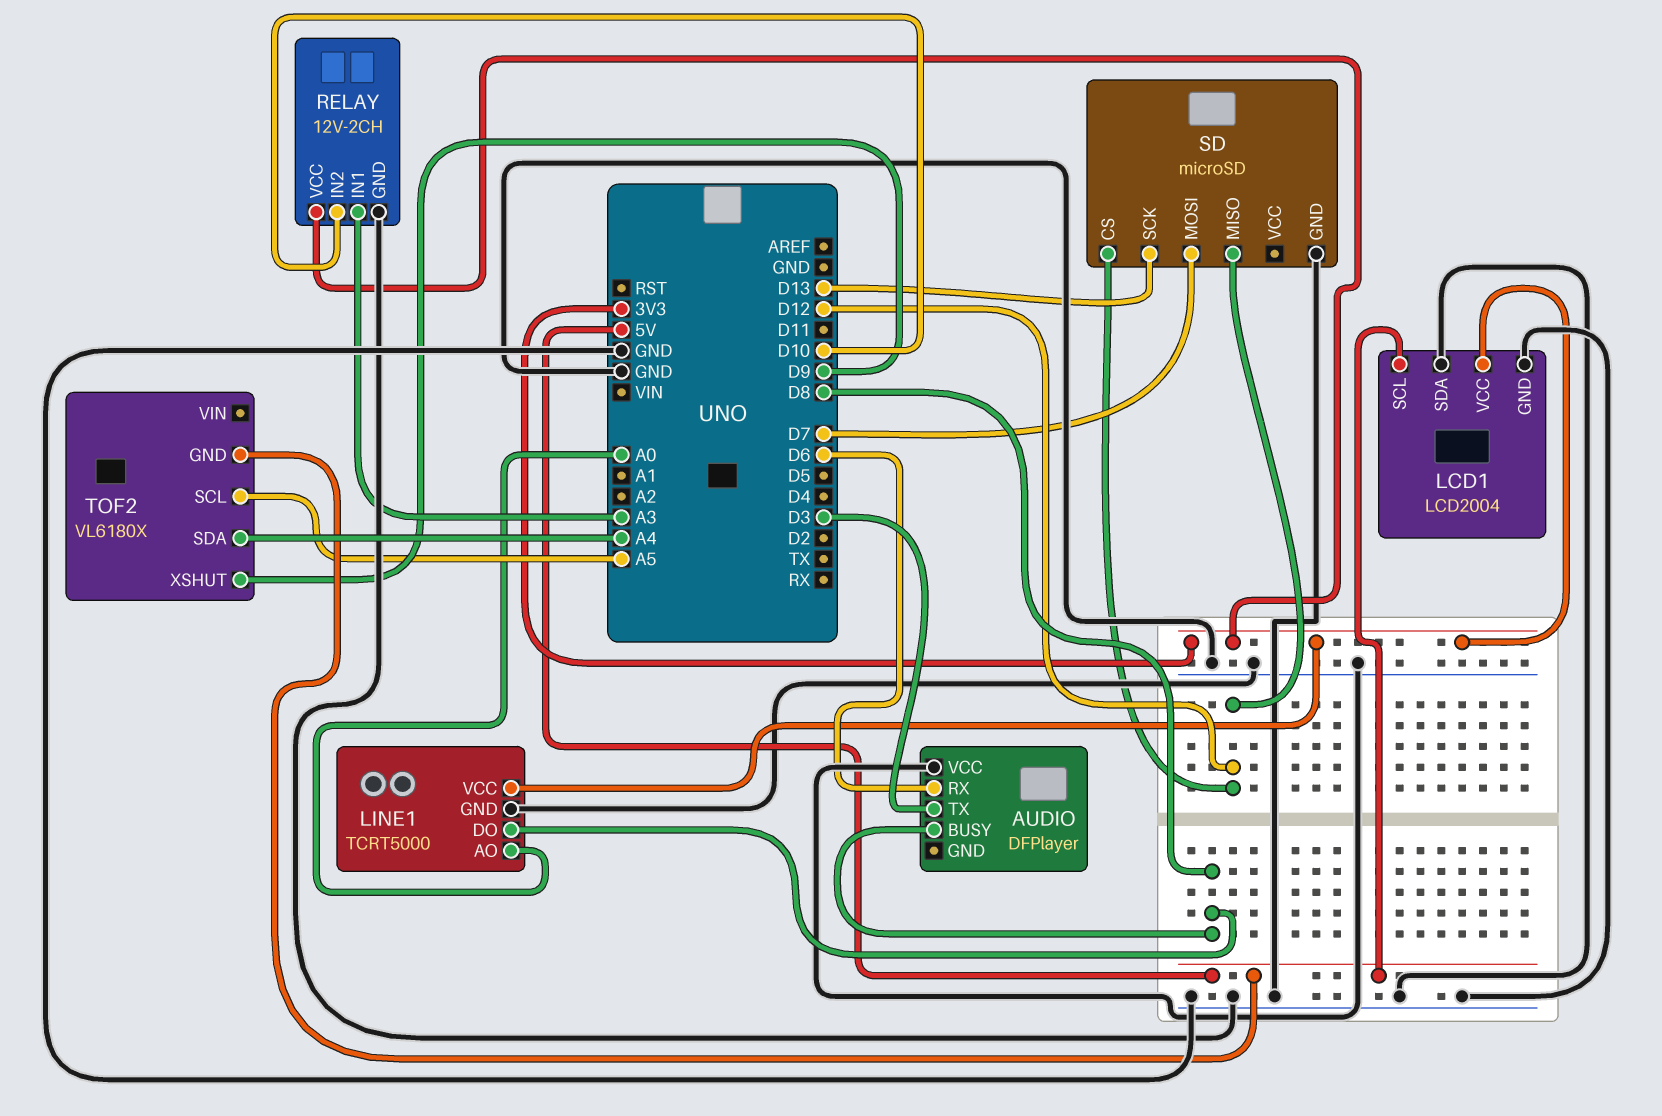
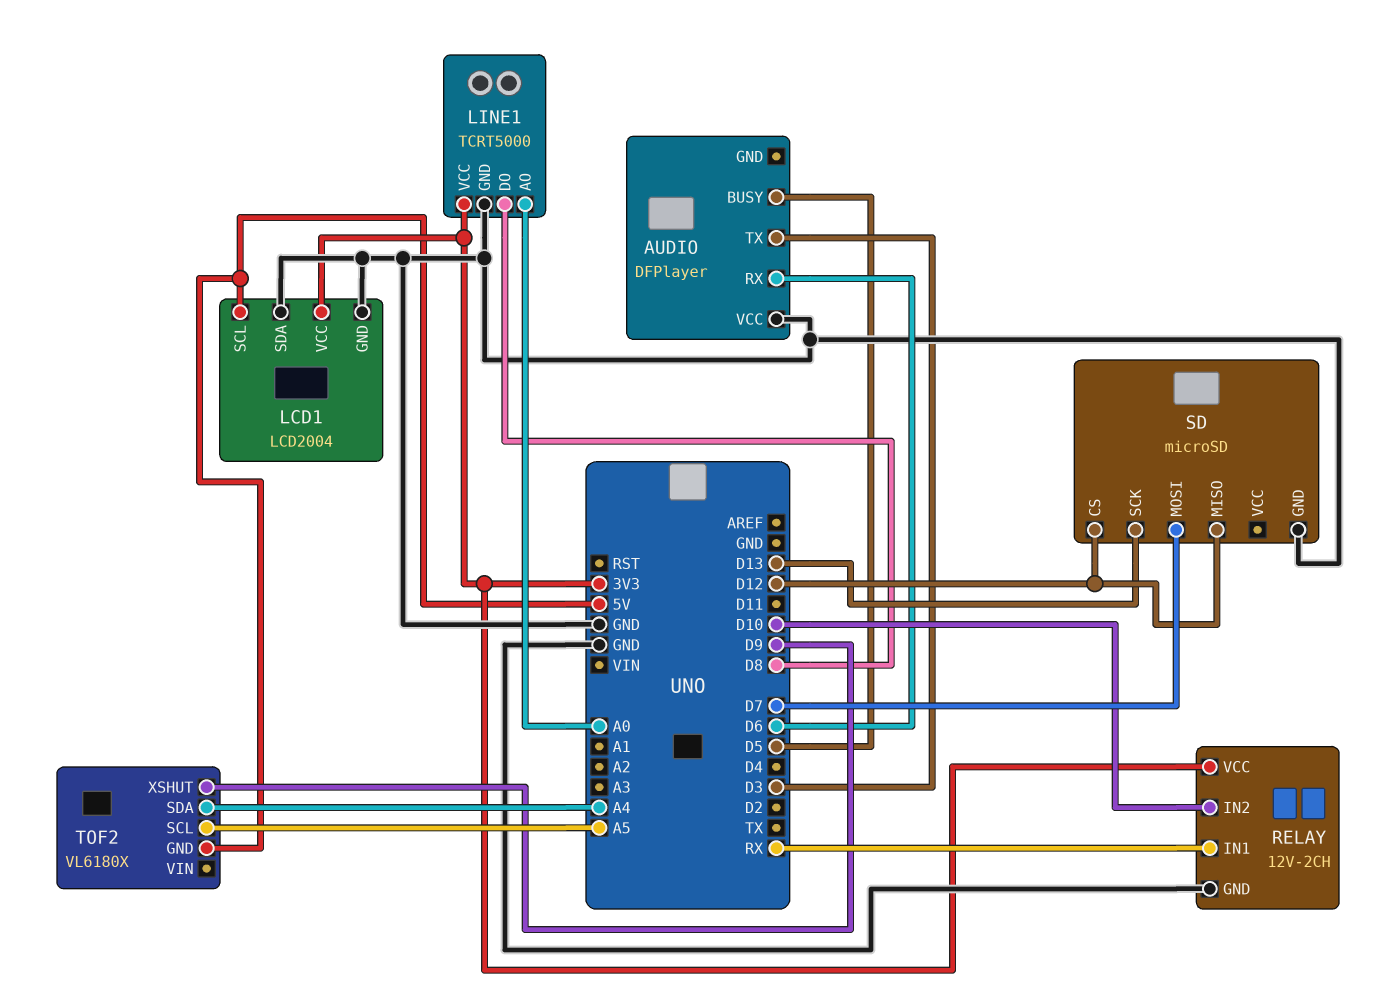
AUDIO pin BUSY: D8 -> D5
RELAY pin IN1: A3 -> RX

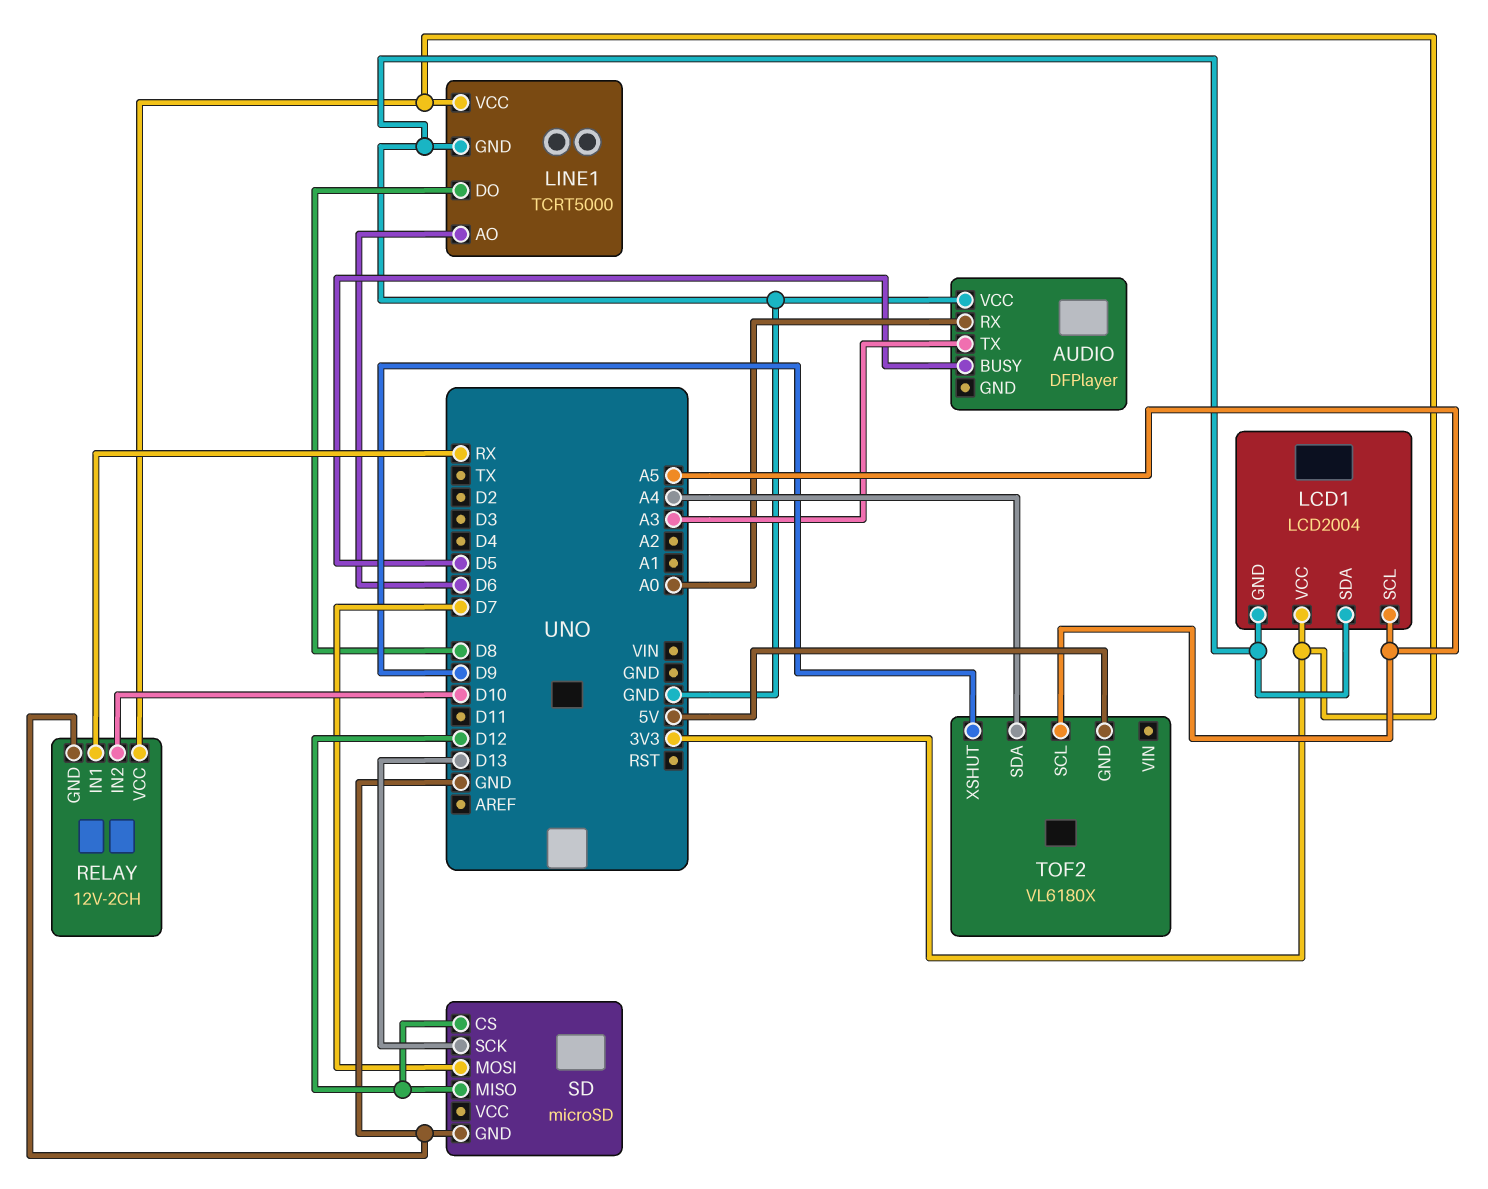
AUDIO pin RX: D6 -> A0
AUDIO pin TX: D3 -> A3
LCD1 pin SCL: 5V -> A5
LINE1 pin AO: A0 -> D6

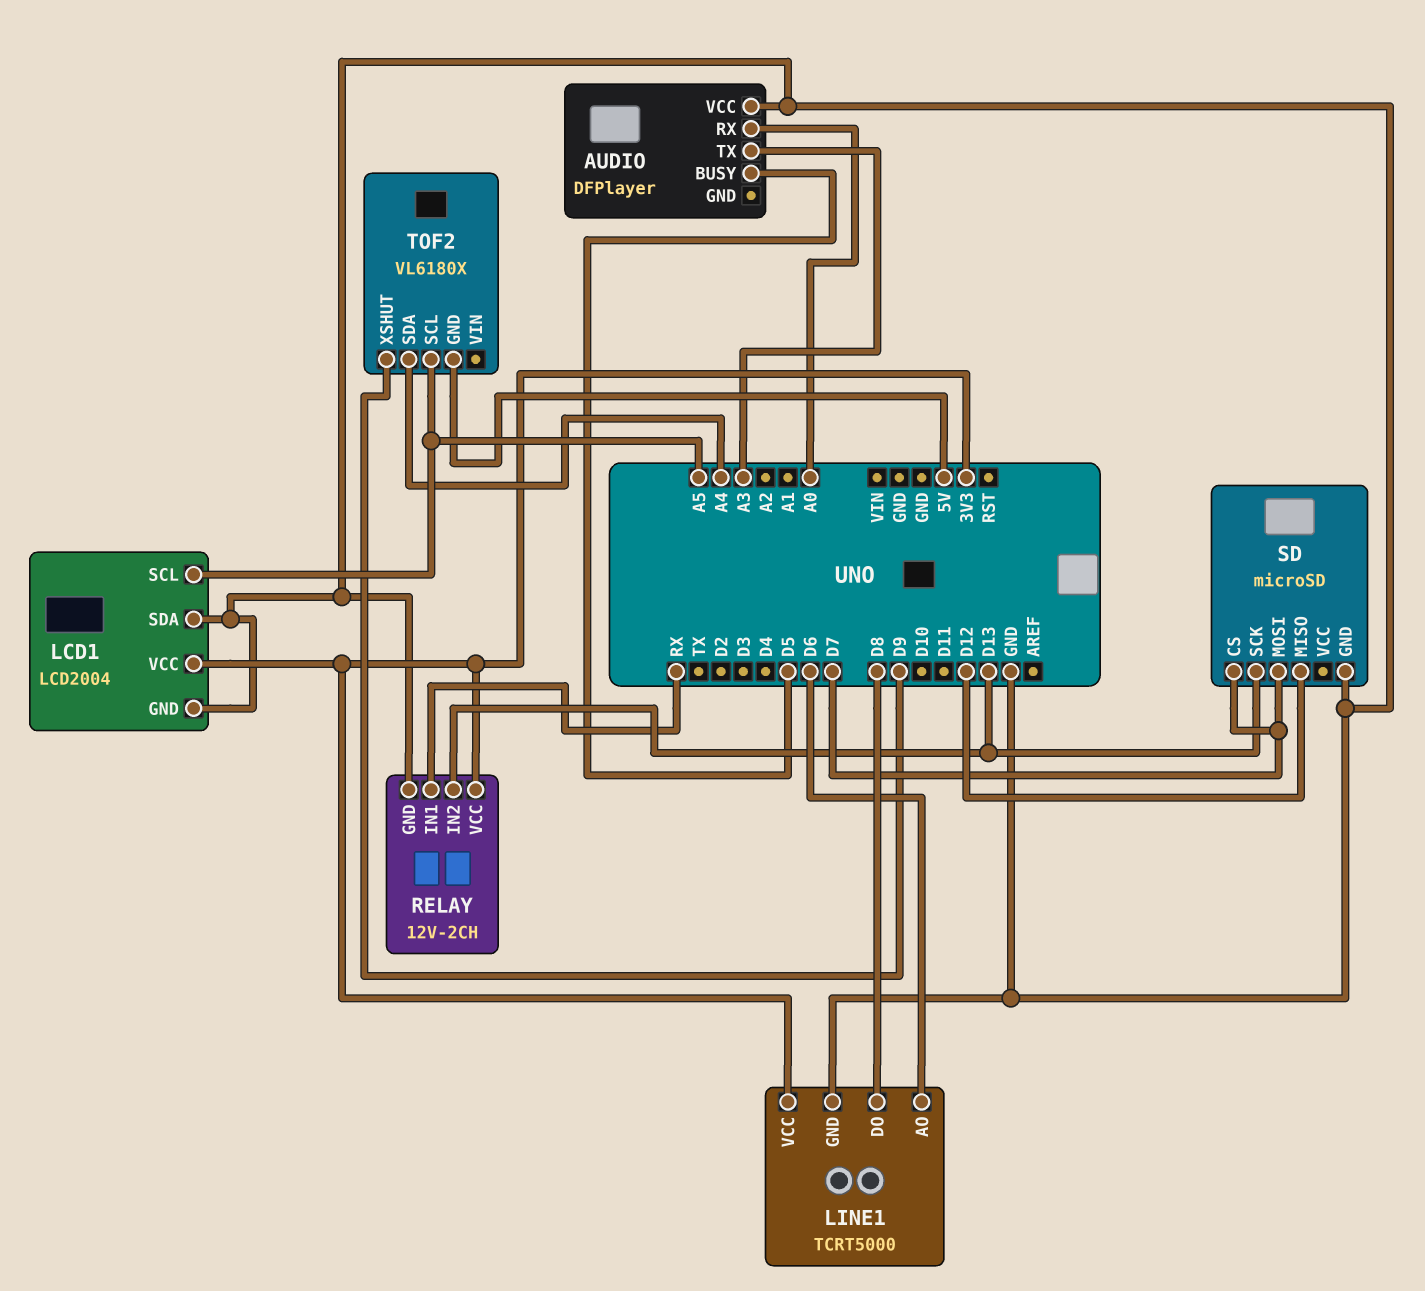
RELAY pin IN2: D10 -> D13
SD pin CS: D12 -> D7

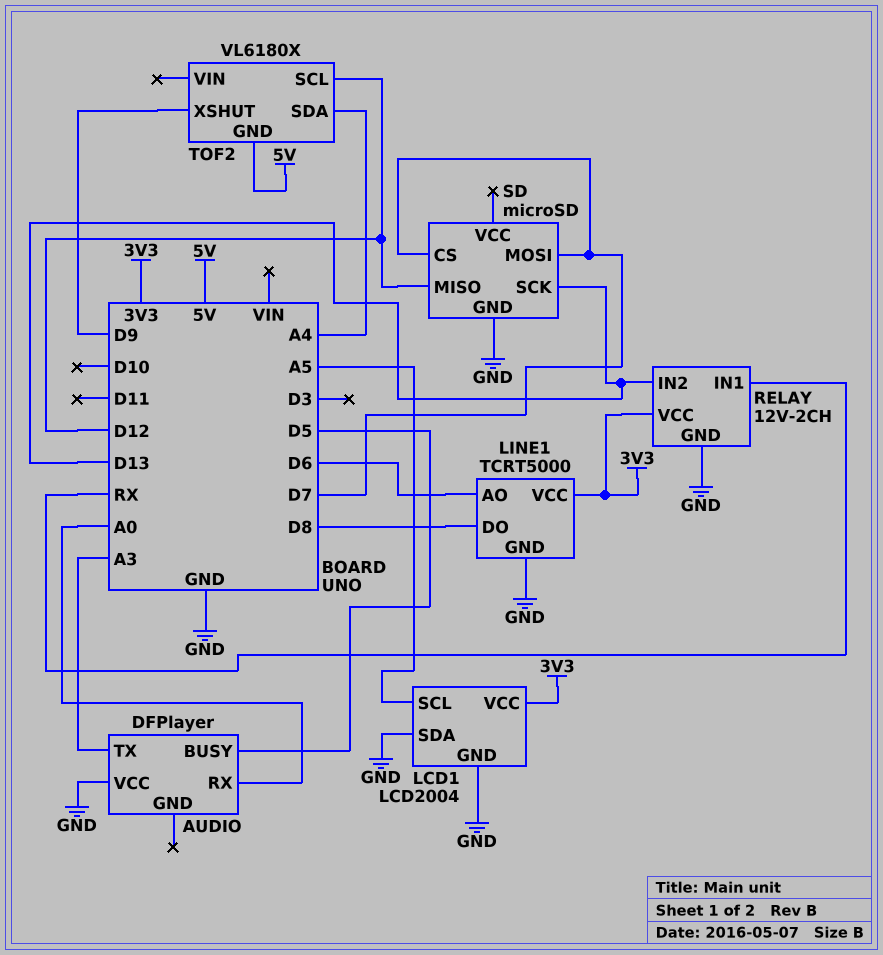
TOF2 pin SCL: A5 -> D12

